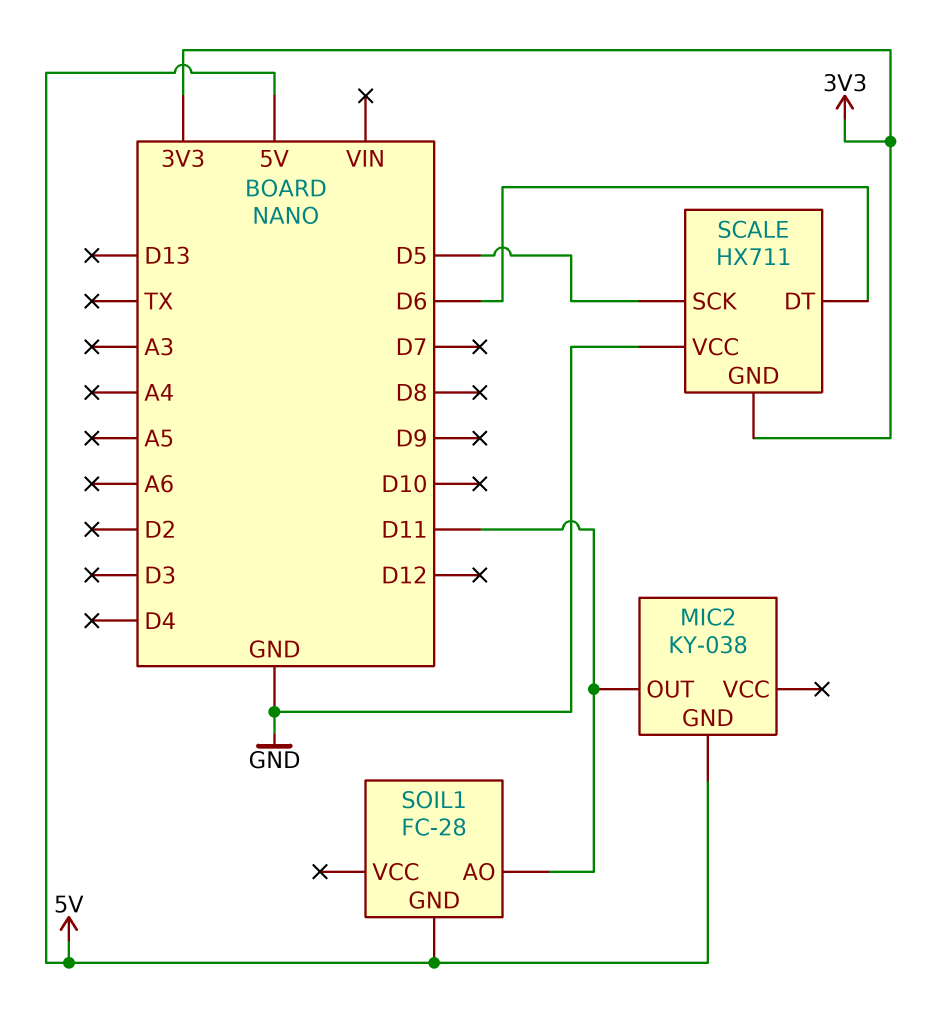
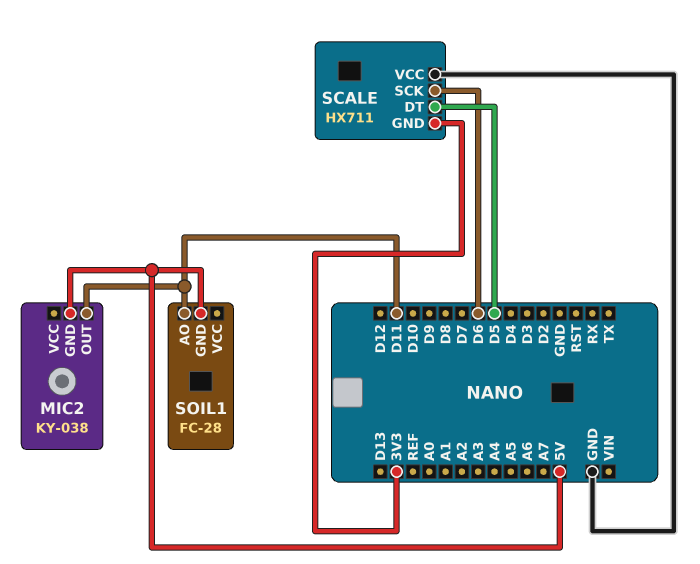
SCALE pin DT: D6 -> D5
SCALE pin SCK: D5 -> D6

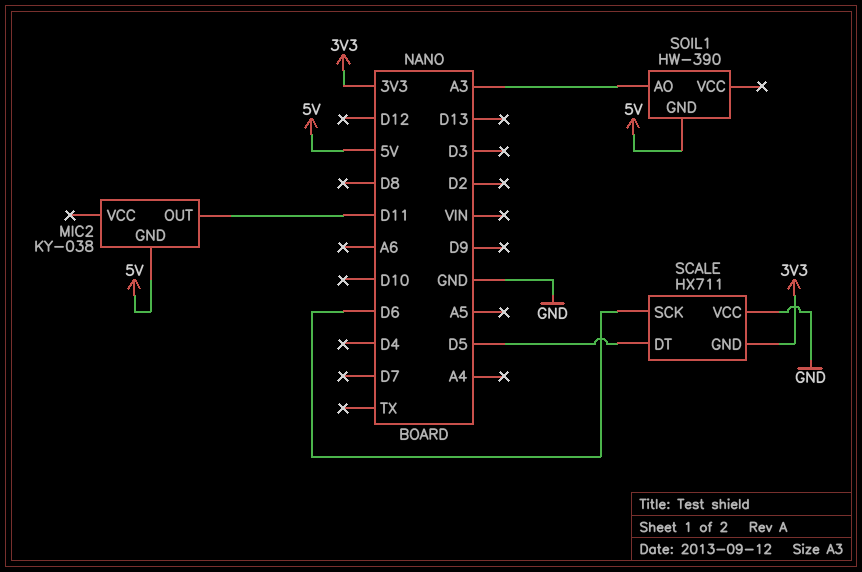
SOIL1: FC-28 -> HW-390
SOIL1 pin AO: D11 -> A3

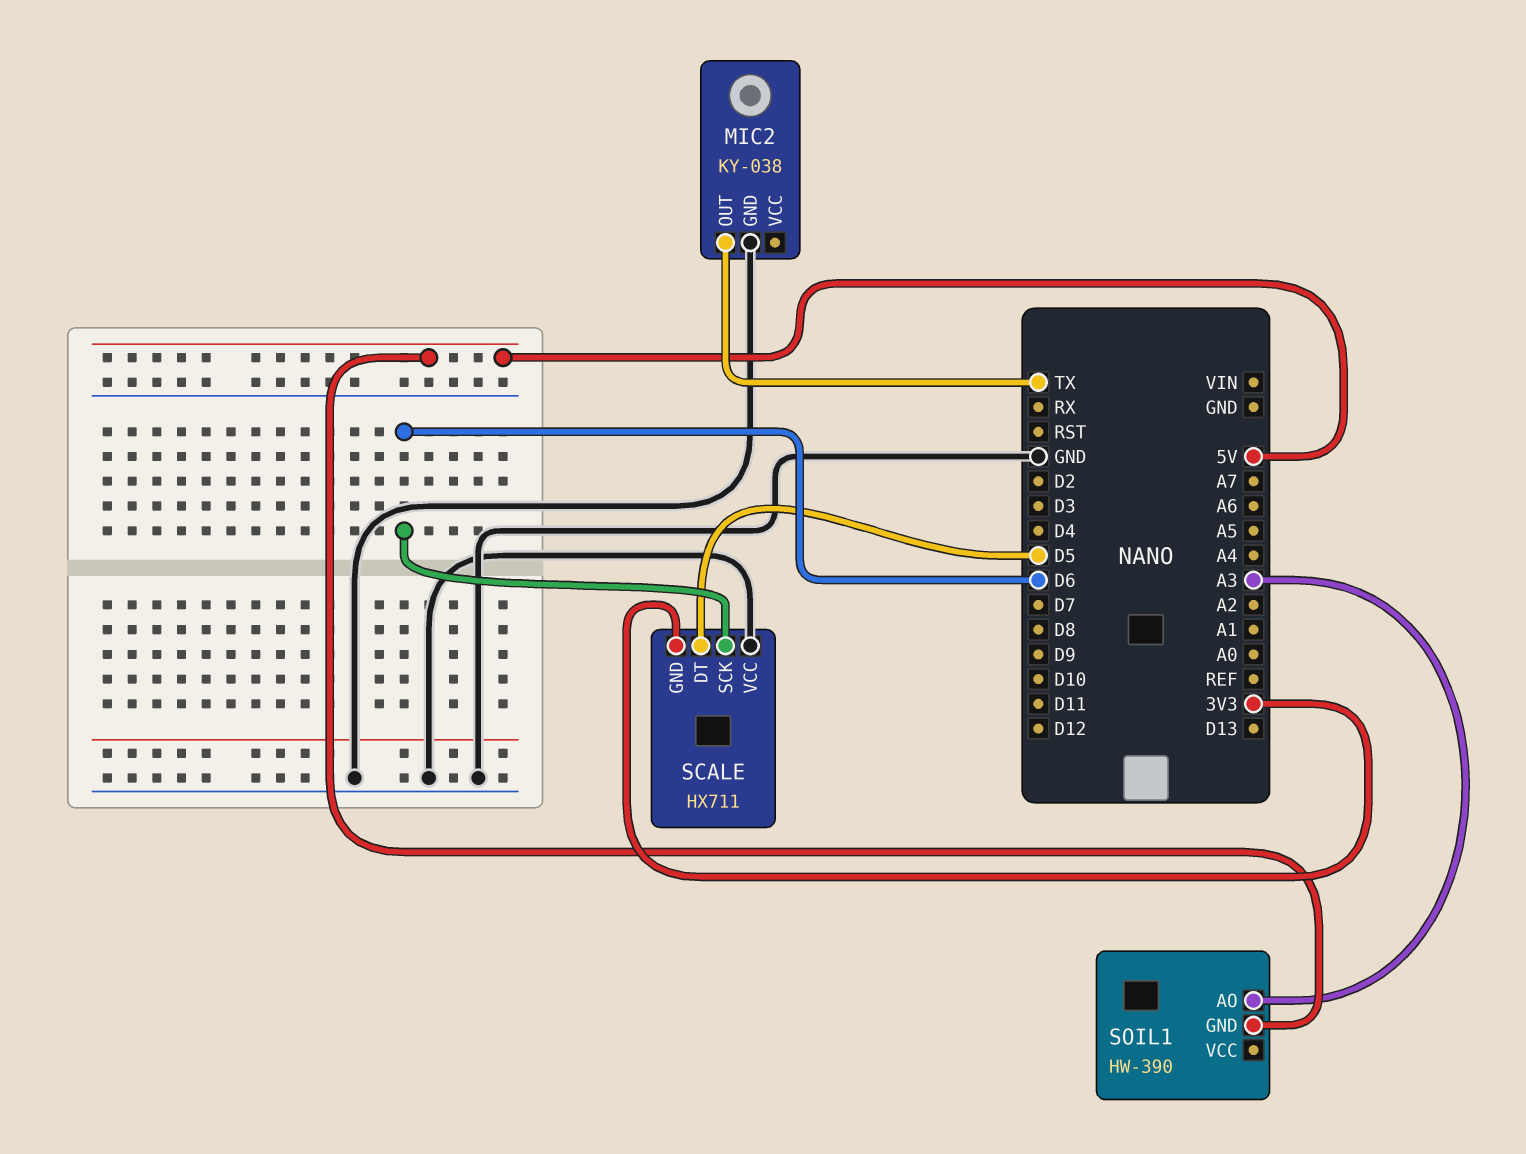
MIC2 pin GND: 5V -> GND
MIC2 pin OUT: D11 -> TX

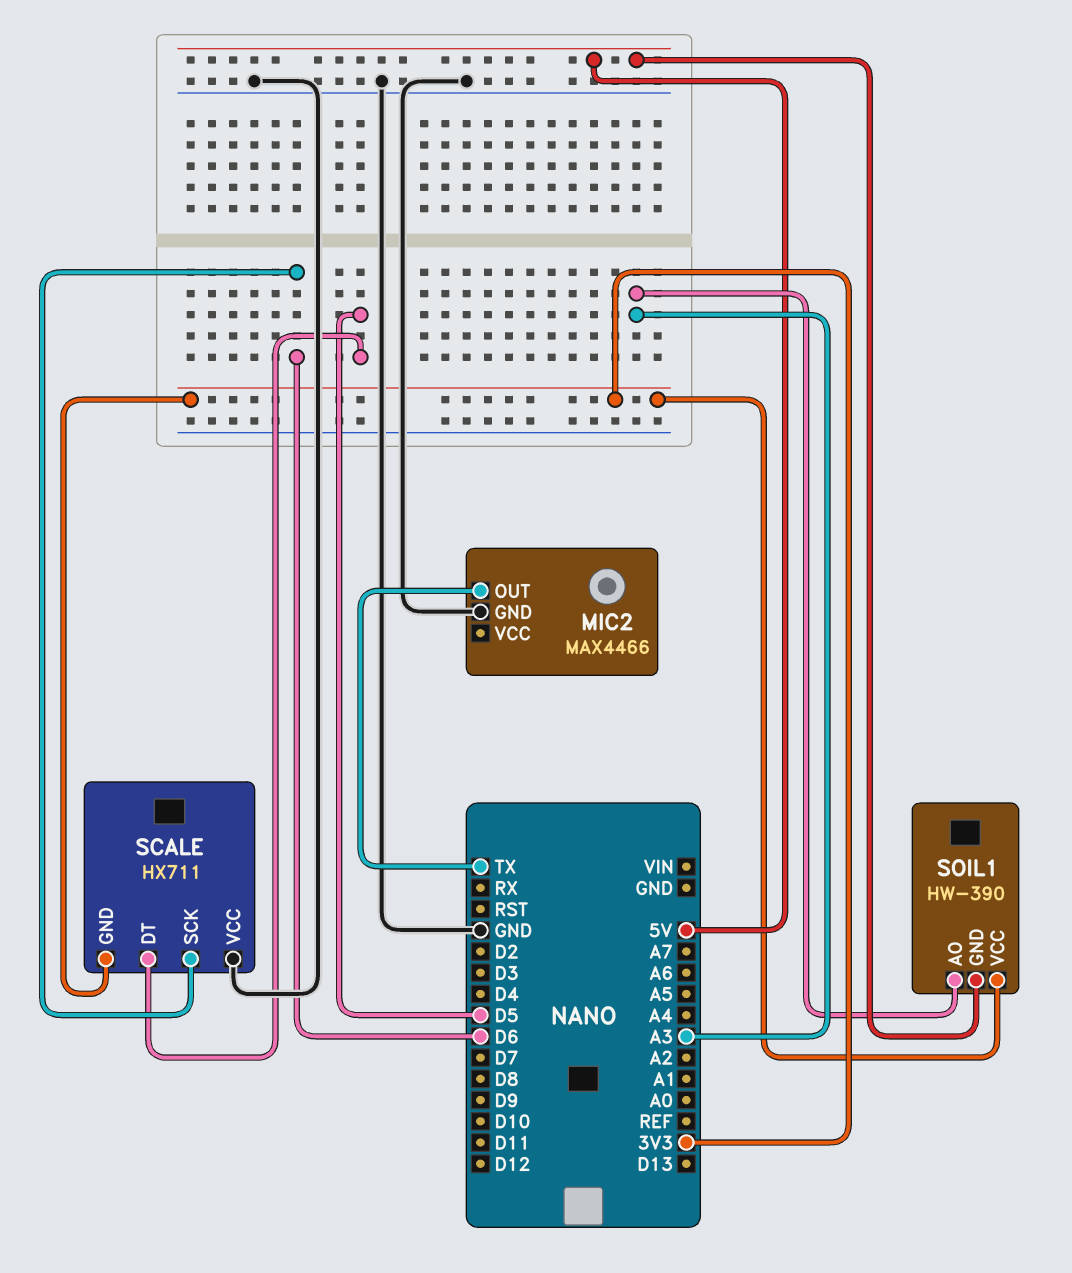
MIC2: KY-038 -> MAX4466
SOIL1 pin VCC: none -> 3V3

